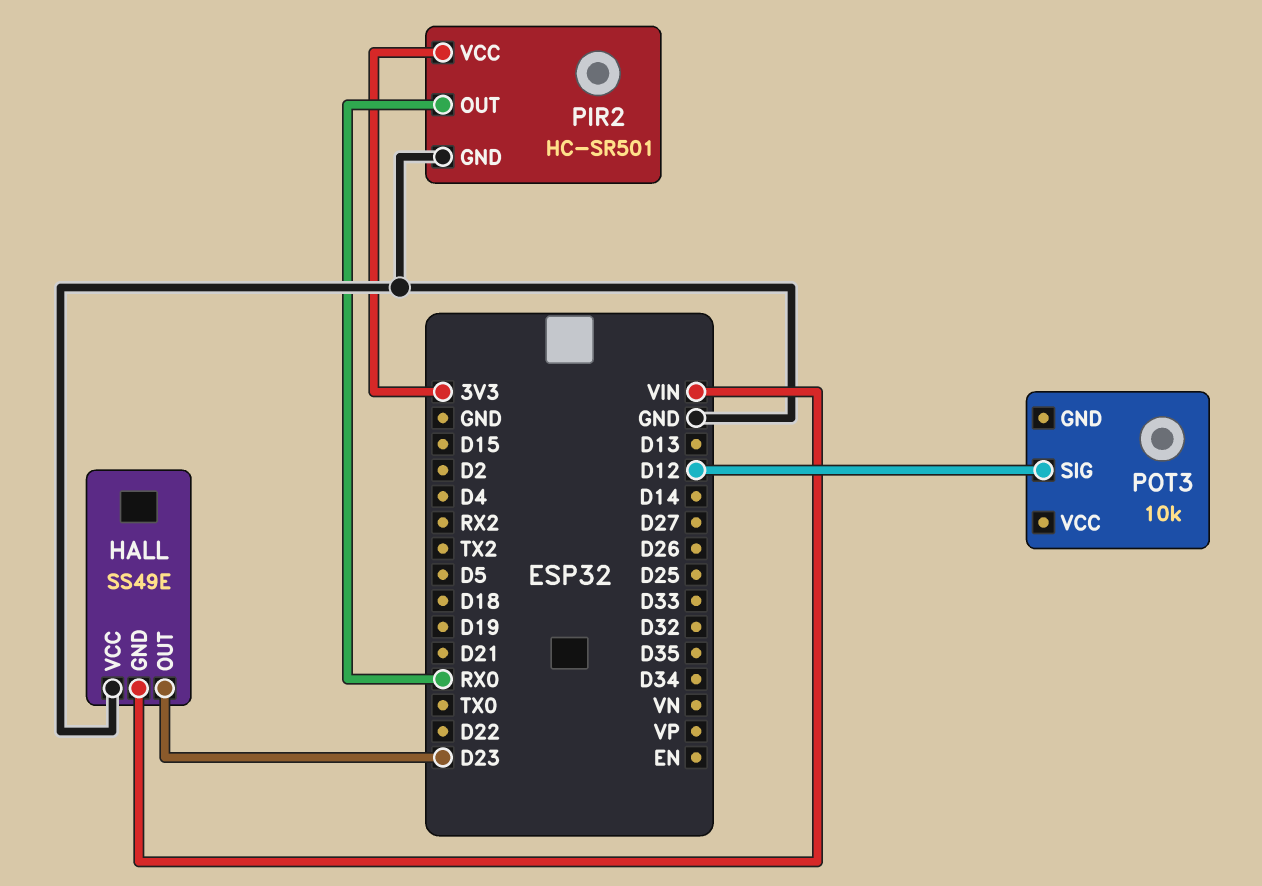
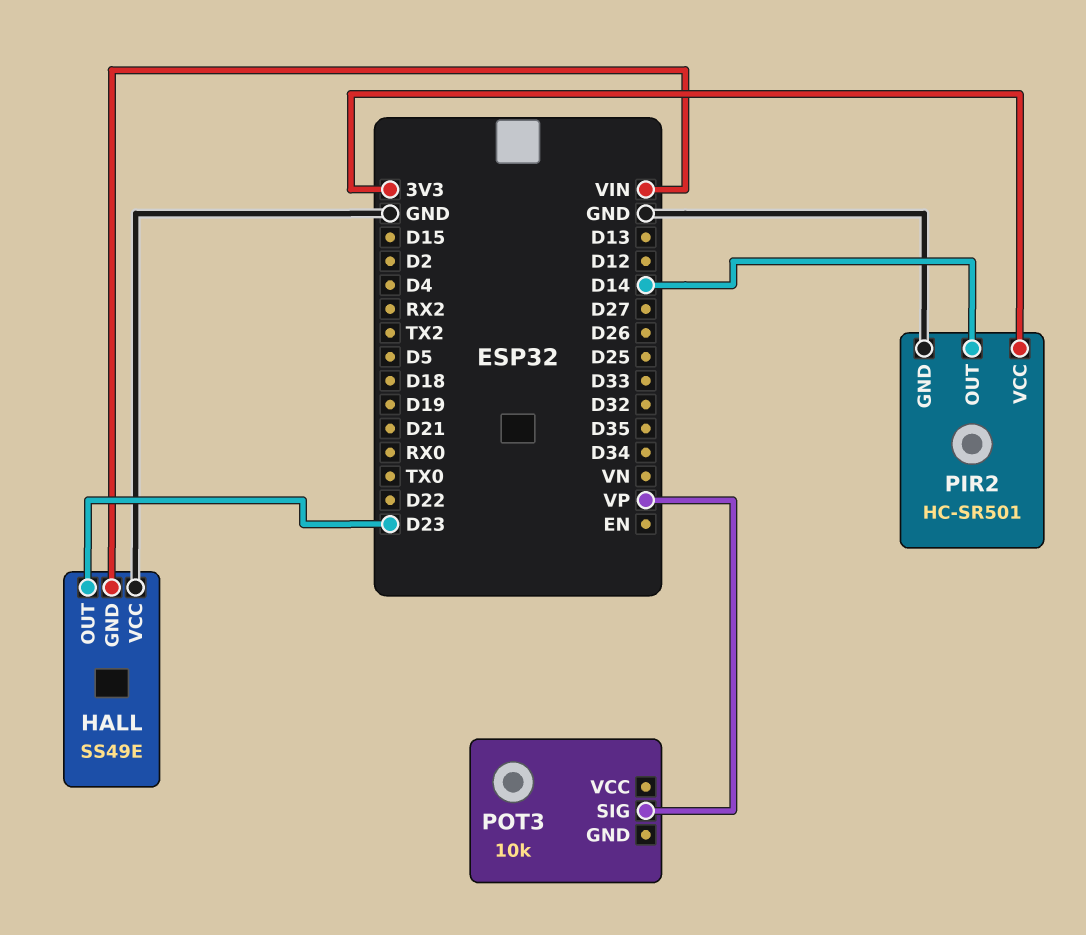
PIR2 pin OUT: RX0 -> D14
POT3 pin SIG: D12 -> VP

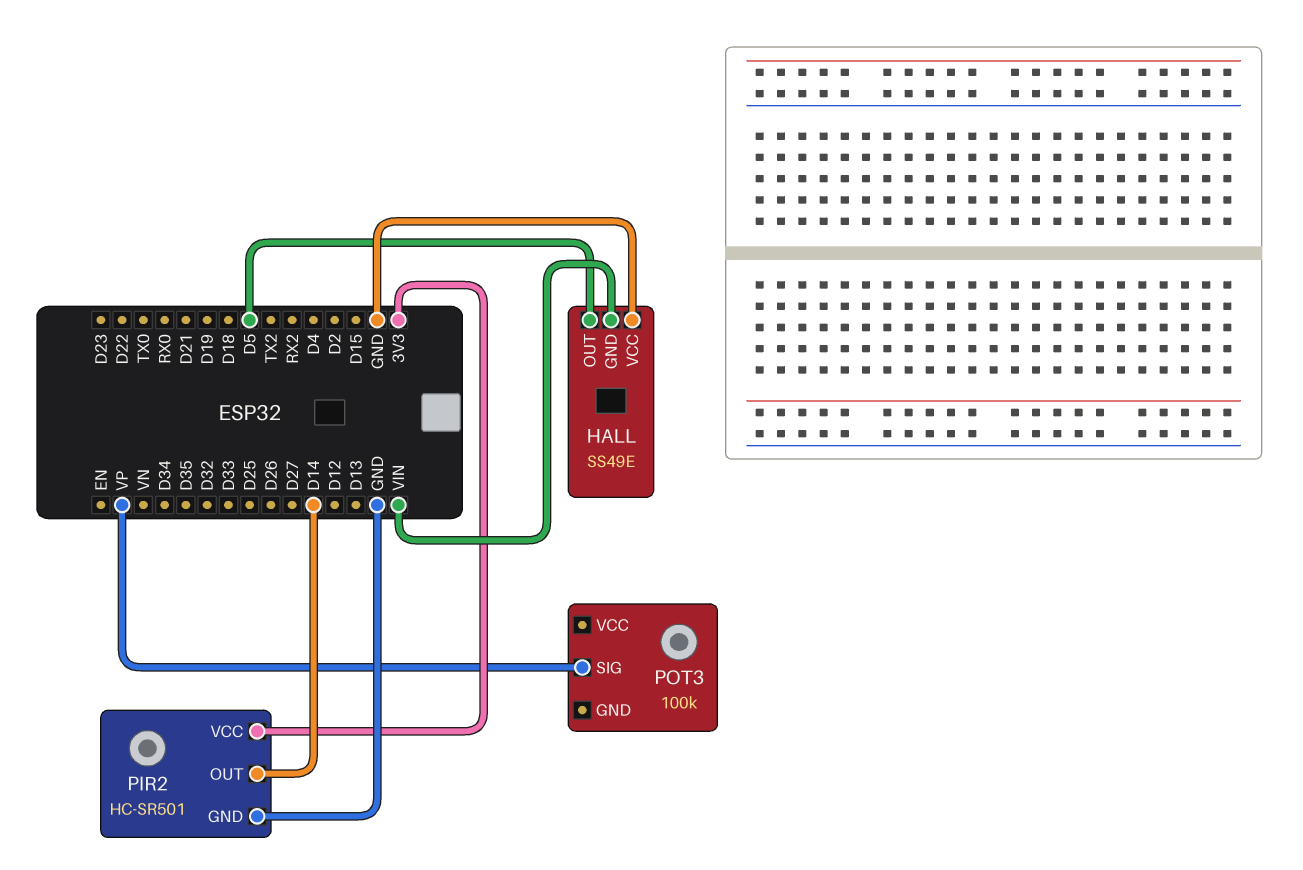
HALL pin OUT: D23 -> D5
POT3: 10k -> 100k

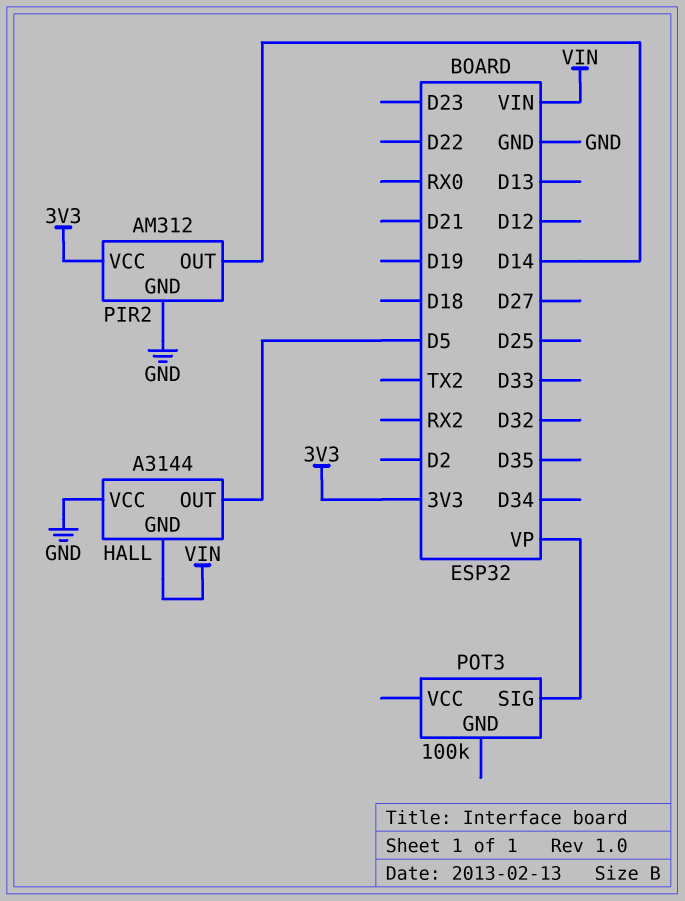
HALL: SS49E -> A3144
PIR2: HC-SR501 -> AM312

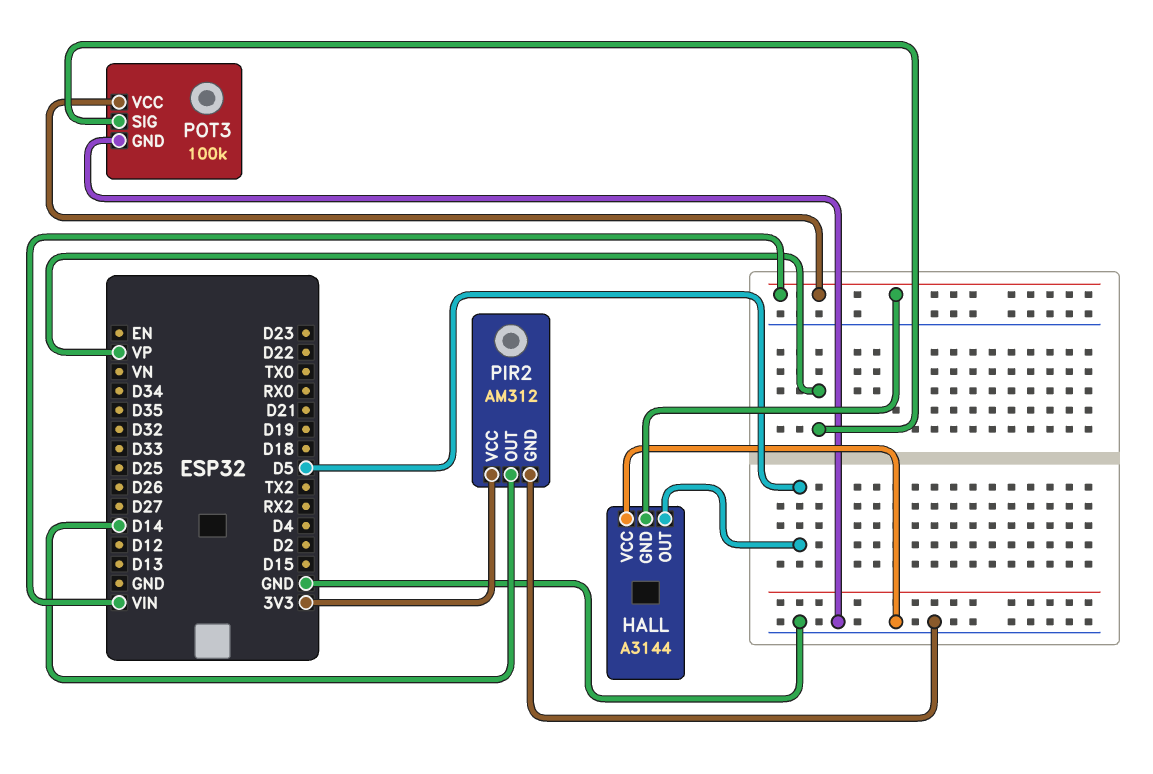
POT3 pin GND: none -> GND
POT3 pin VCC: none -> VIN

